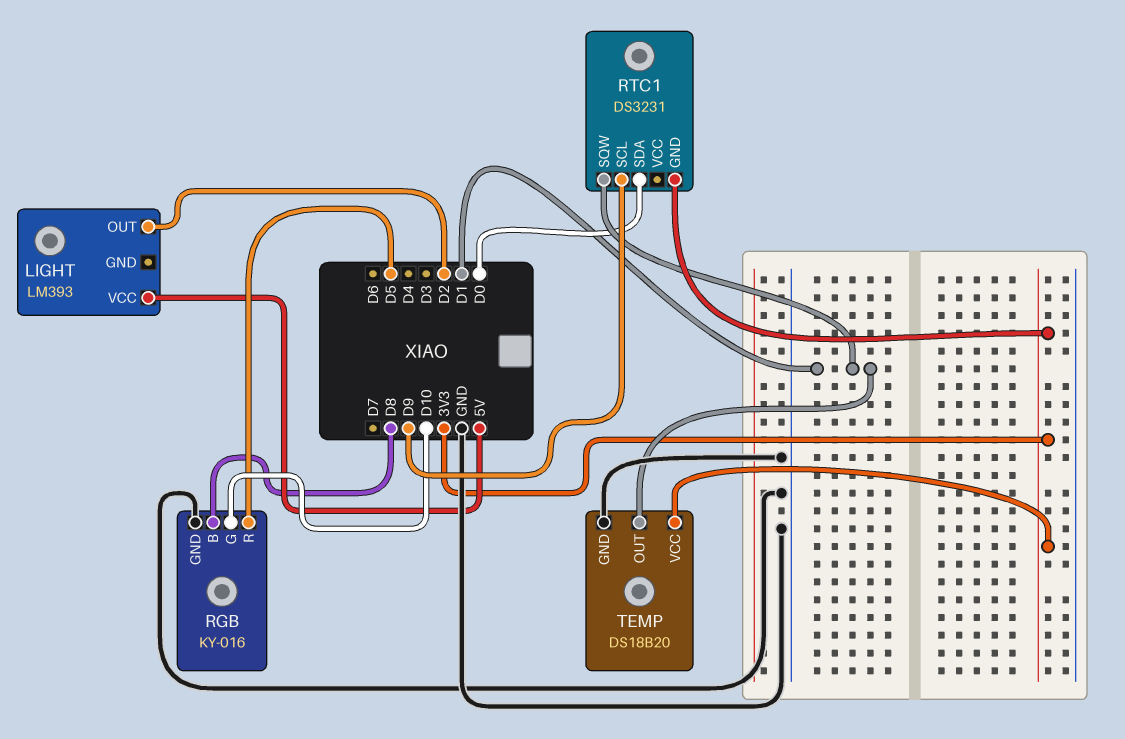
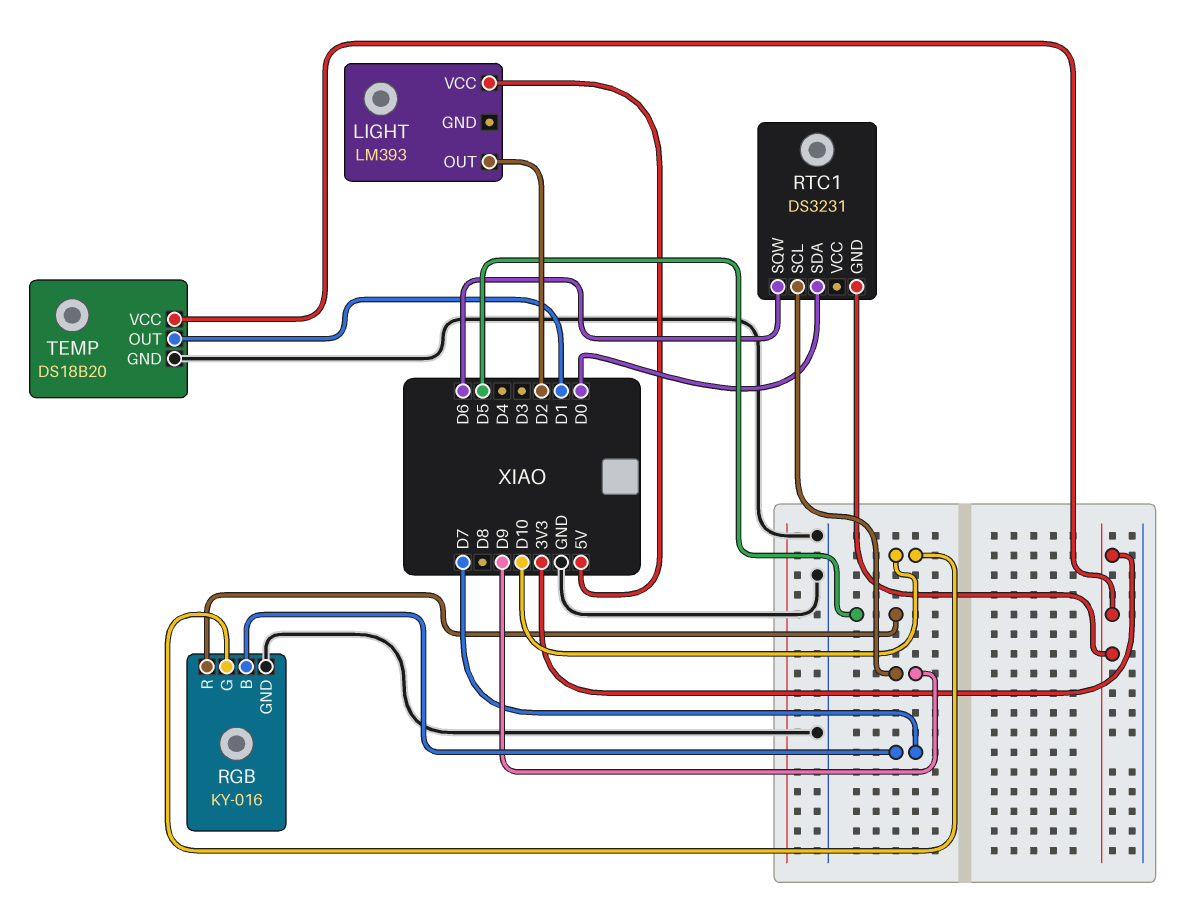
RGB pin B: D8 -> D7
RTC1 pin SQW: D1 -> D6

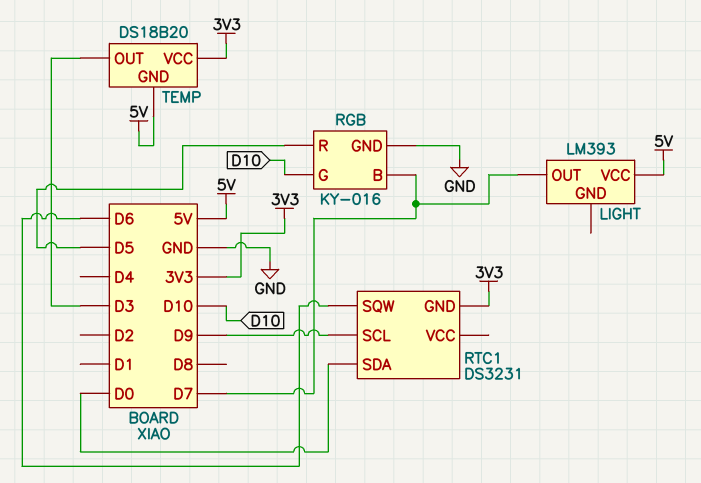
LIGHT pin OUT: D2 -> D7
TEMP pin GND: GND -> 5V
TEMP pin OUT: D1 -> D3

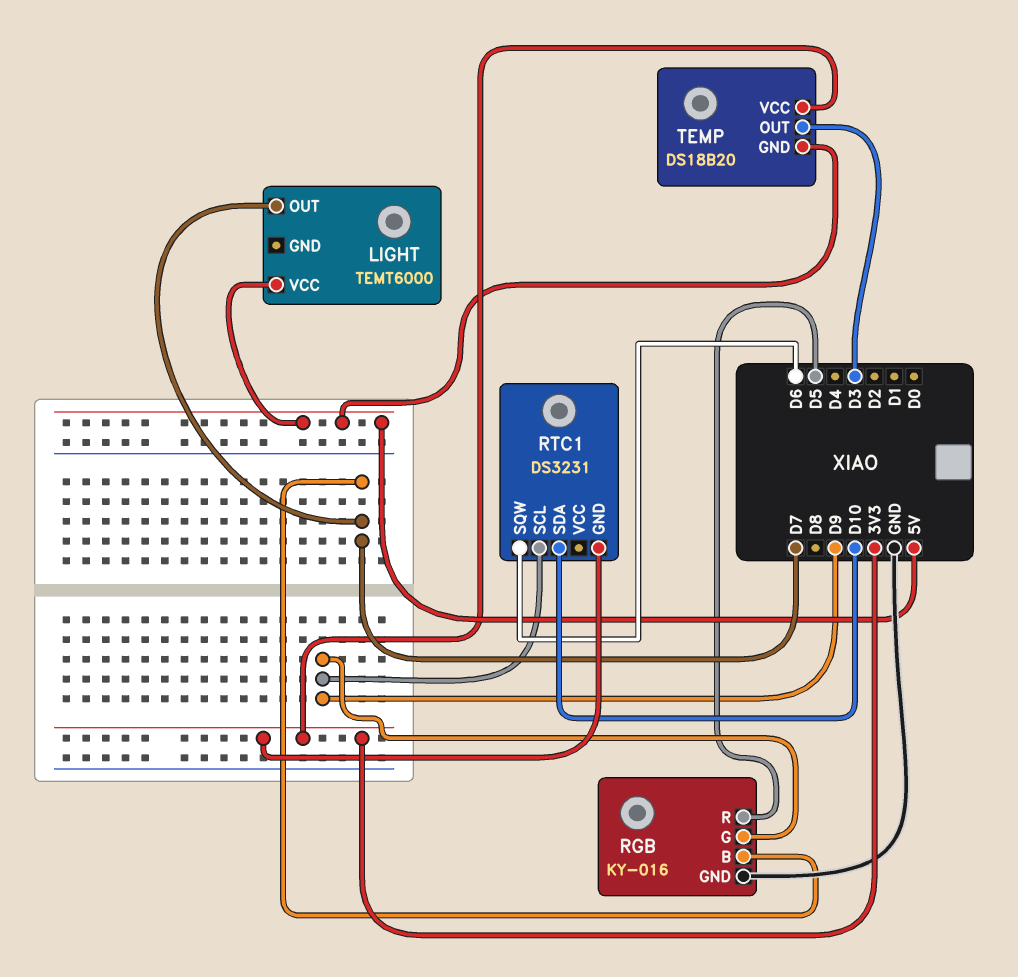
LIGHT: LM393 -> TEMT6000
RGB pin G: D10 -> D9
RTC1 pin SDA: D0 -> D10

